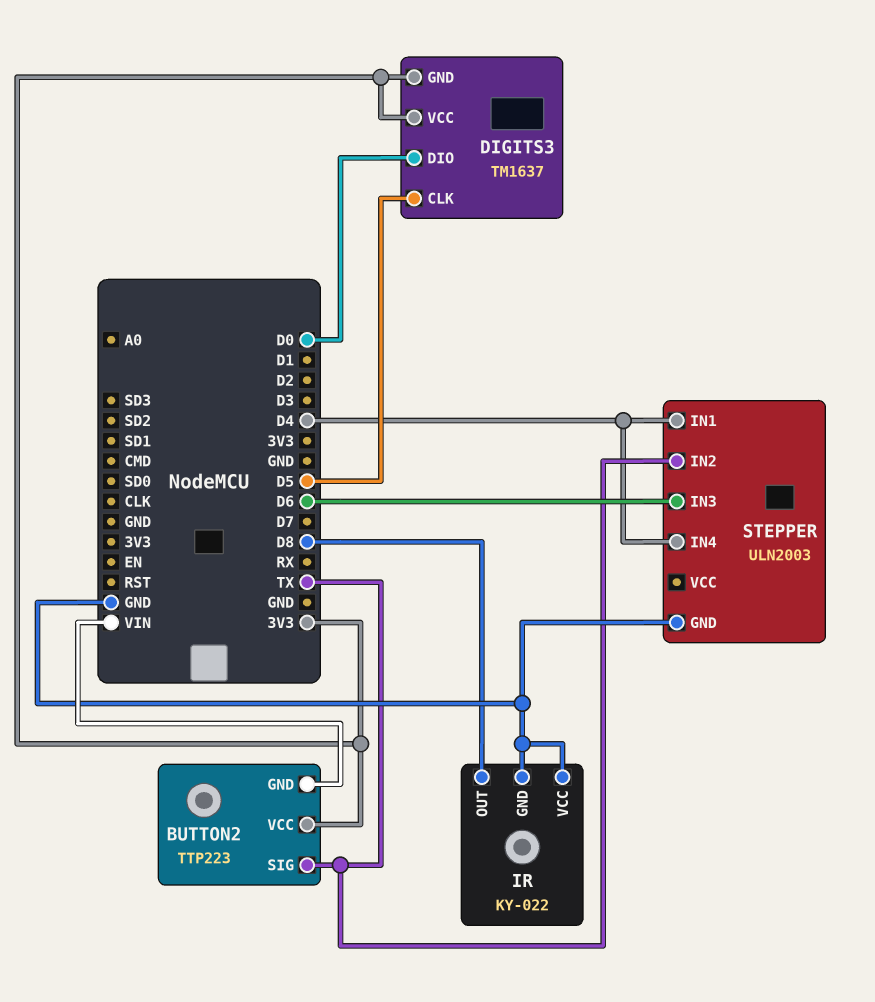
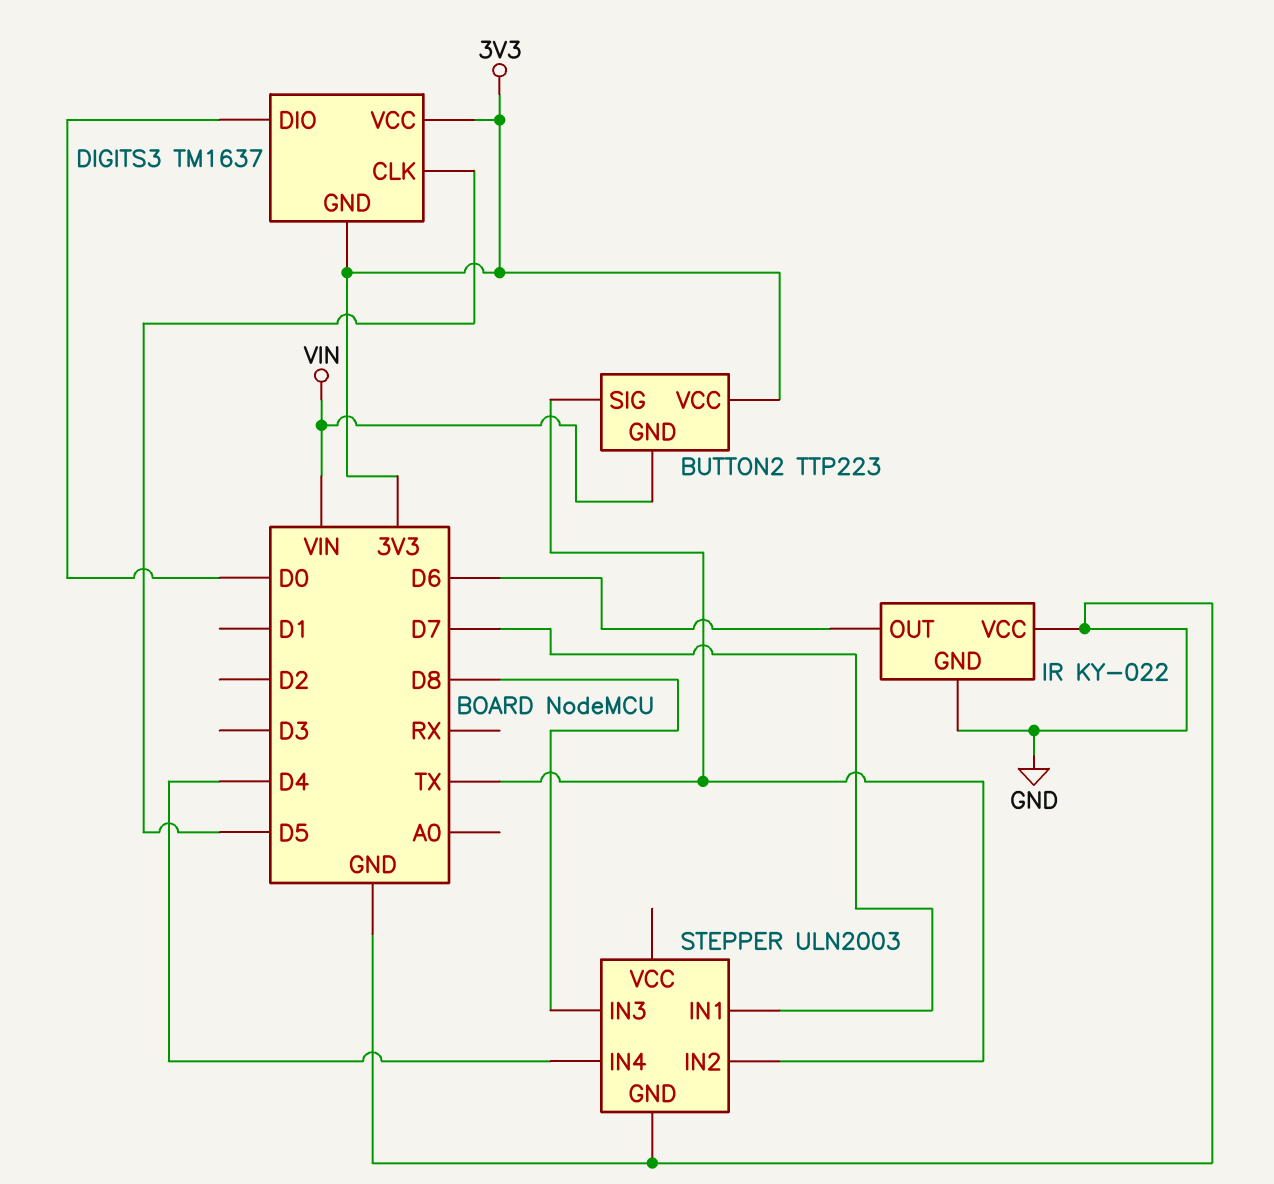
IR pin OUT: D8 -> D6
STEPPER pin IN1: D4 -> D7
STEPPER pin IN3: D6 -> D8

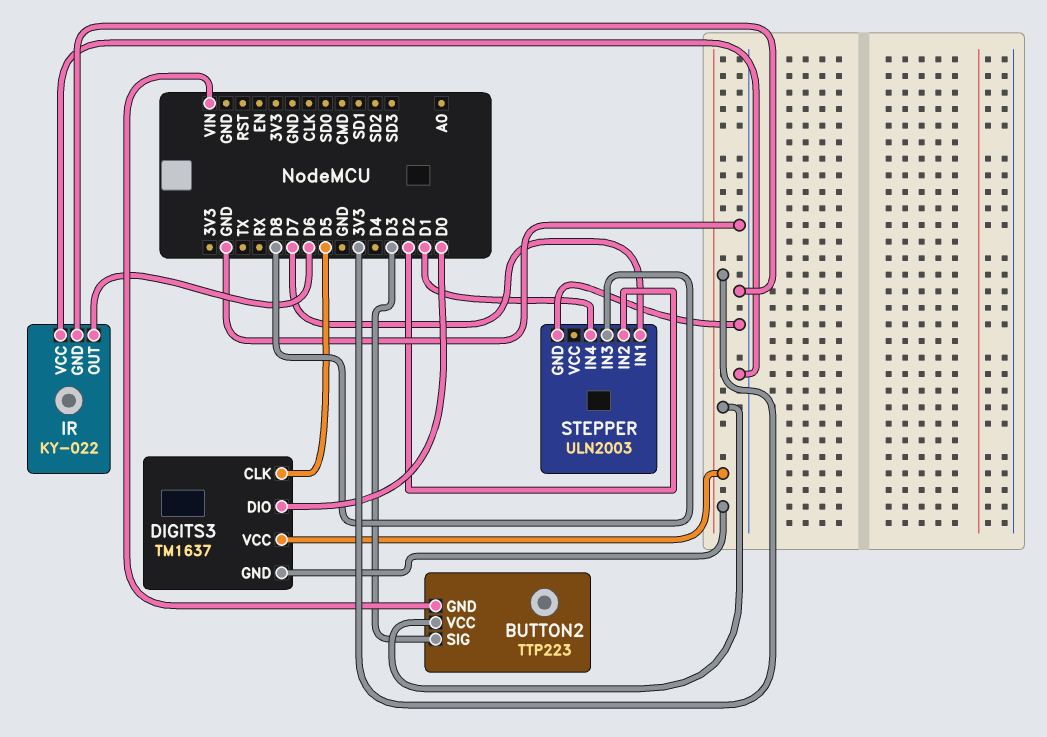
BUTTON2 pin SIG: TX -> D3
STEPPER pin IN2: TX -> D2
STEPPER pin IN4: D4 -> D1

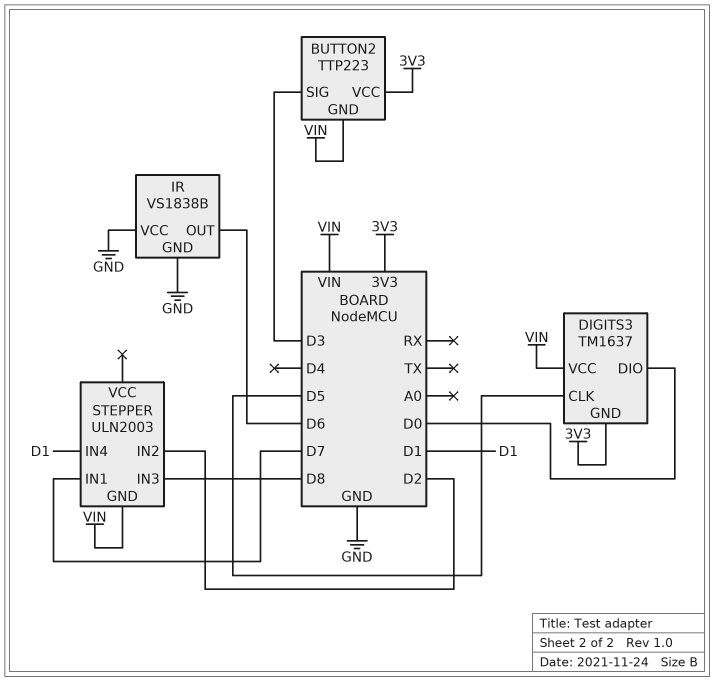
DIGITS3 pin VCC: 3V3 -> VIN
IR: KY-022 -> VS1838B
STEPPER pin GND: GND -> VIN

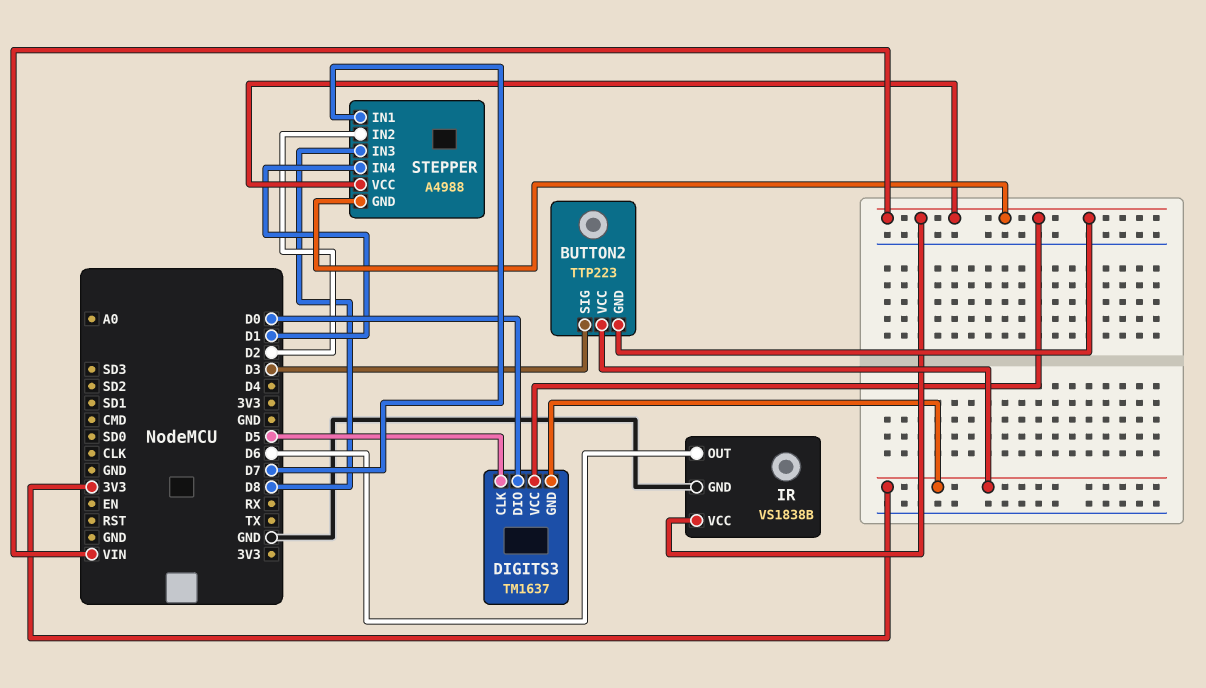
IR pin VCC: GND -> VIN
STEPPER: ULN2003 -> A4988
STEPPER pin VCC: none -> VIN

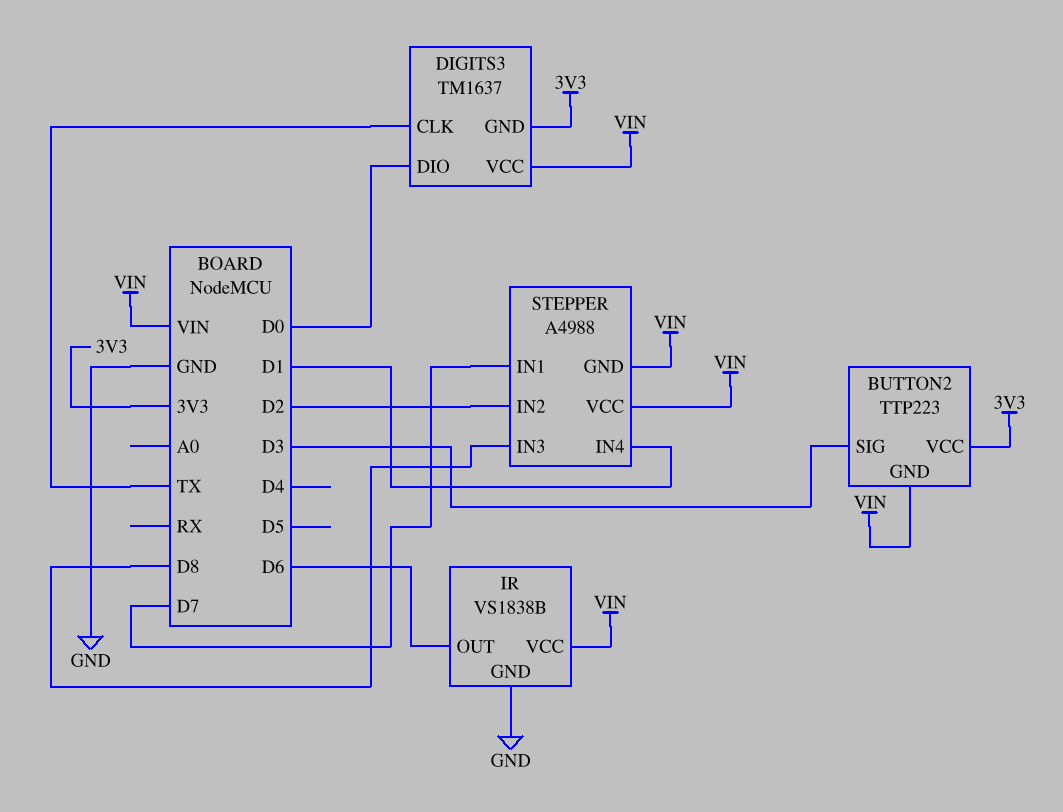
DIGITS3 pin CLK: D5 -> TX

